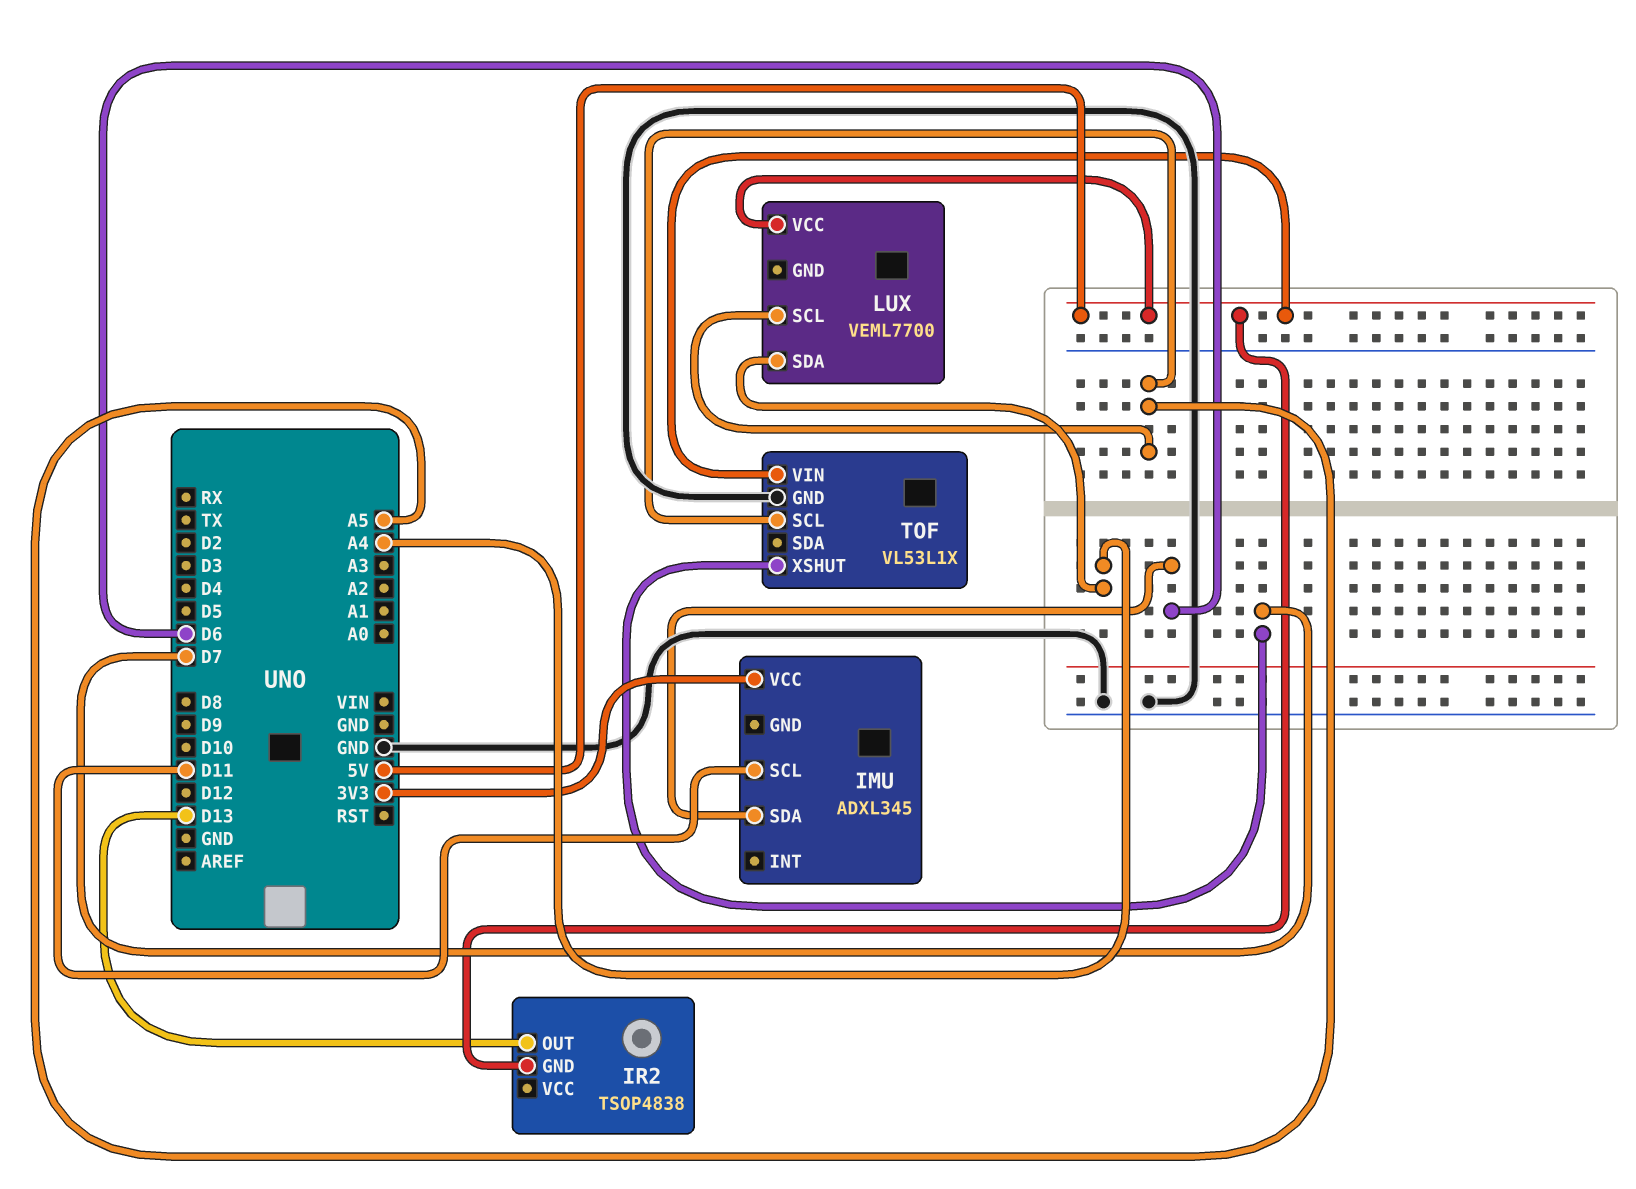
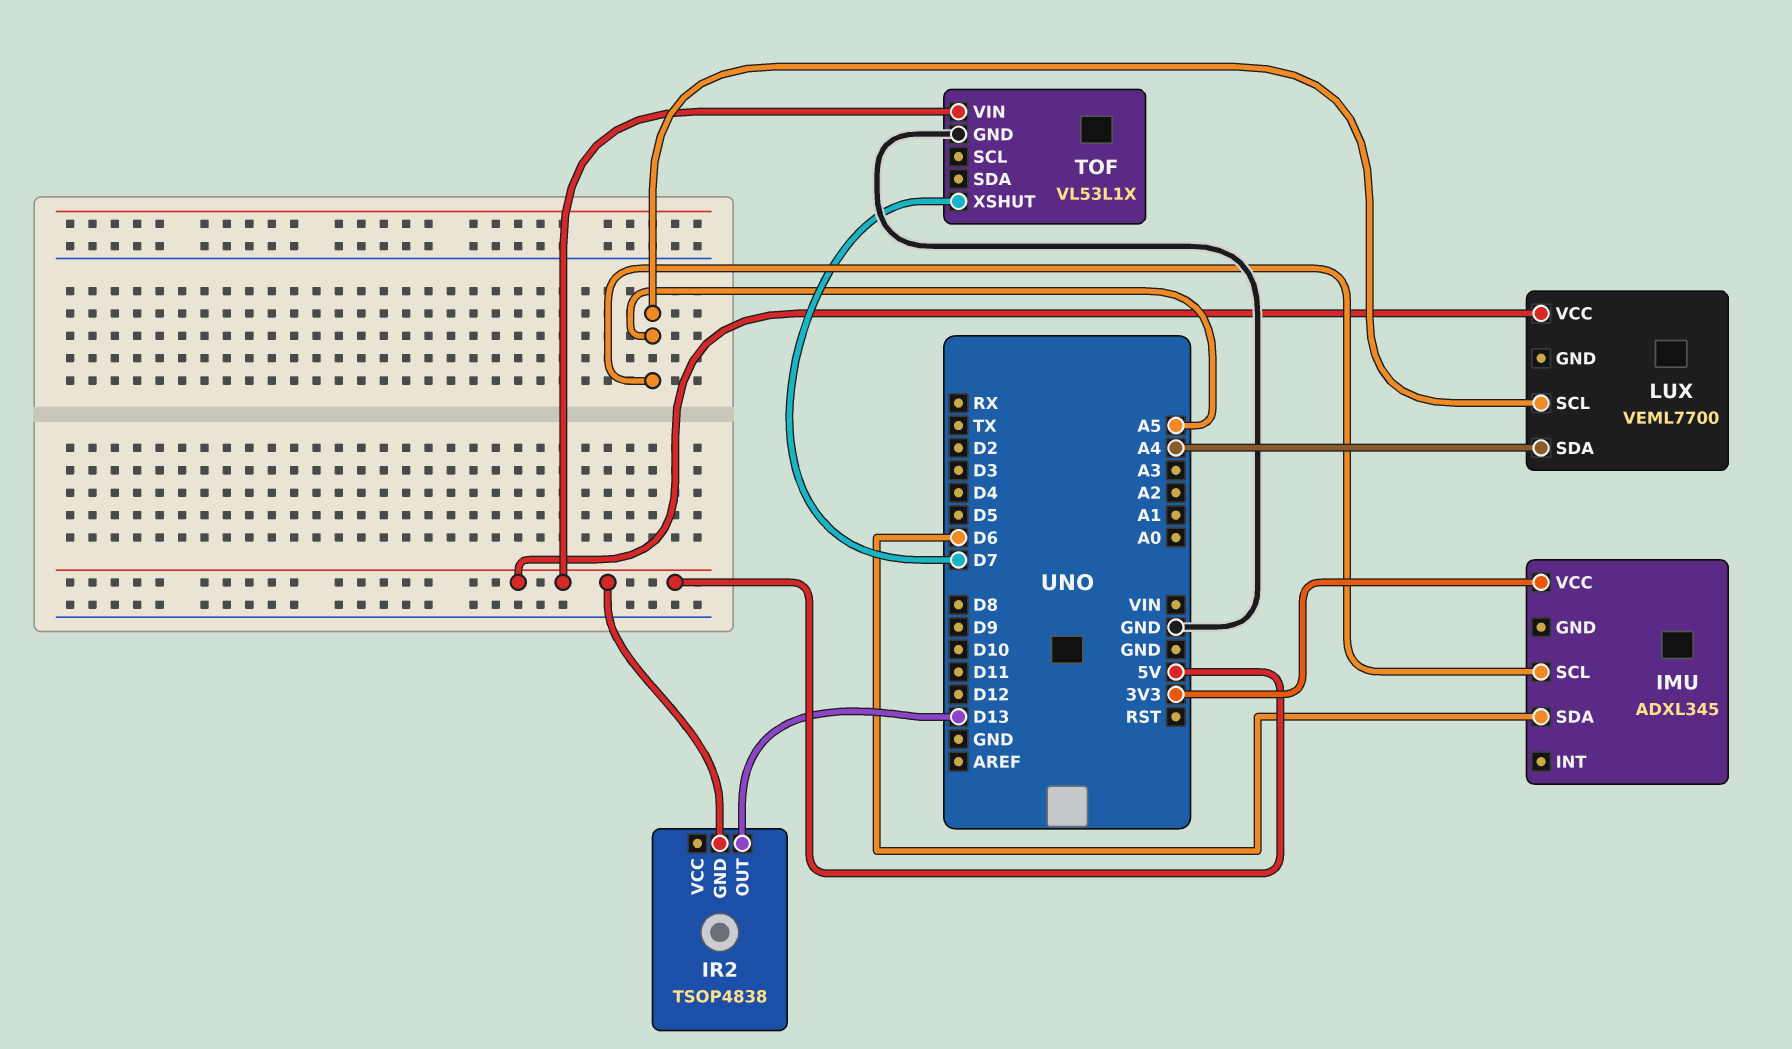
IMU pin SCL: D11 -> A5
TOF pin SCL: A5 -> none

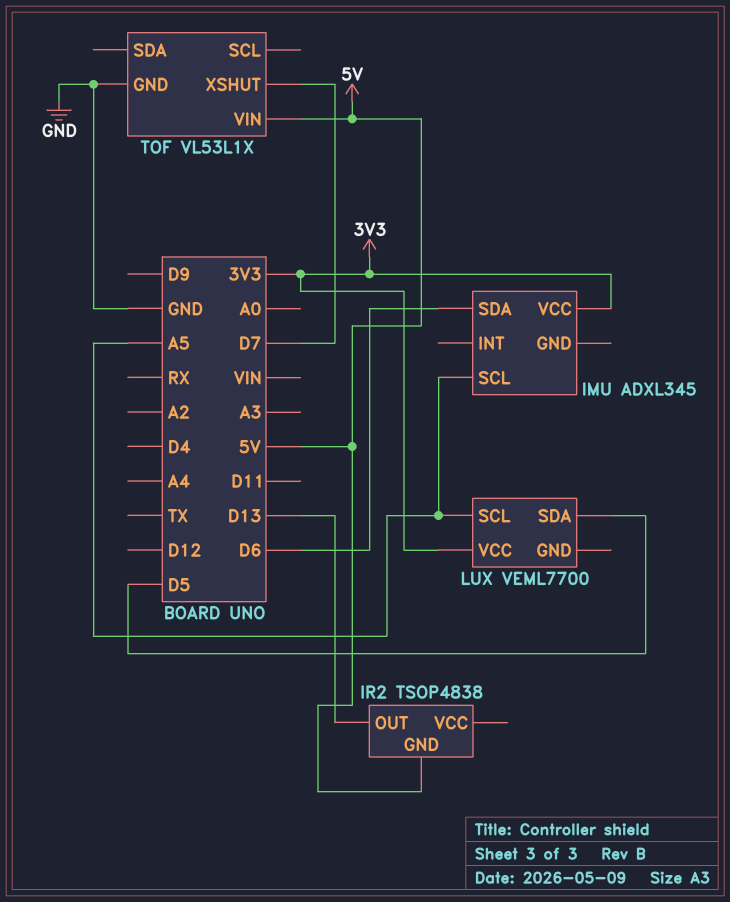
LUX pin SDA: A4 -> D5
LUX pin VCC: 5V -> 3V3

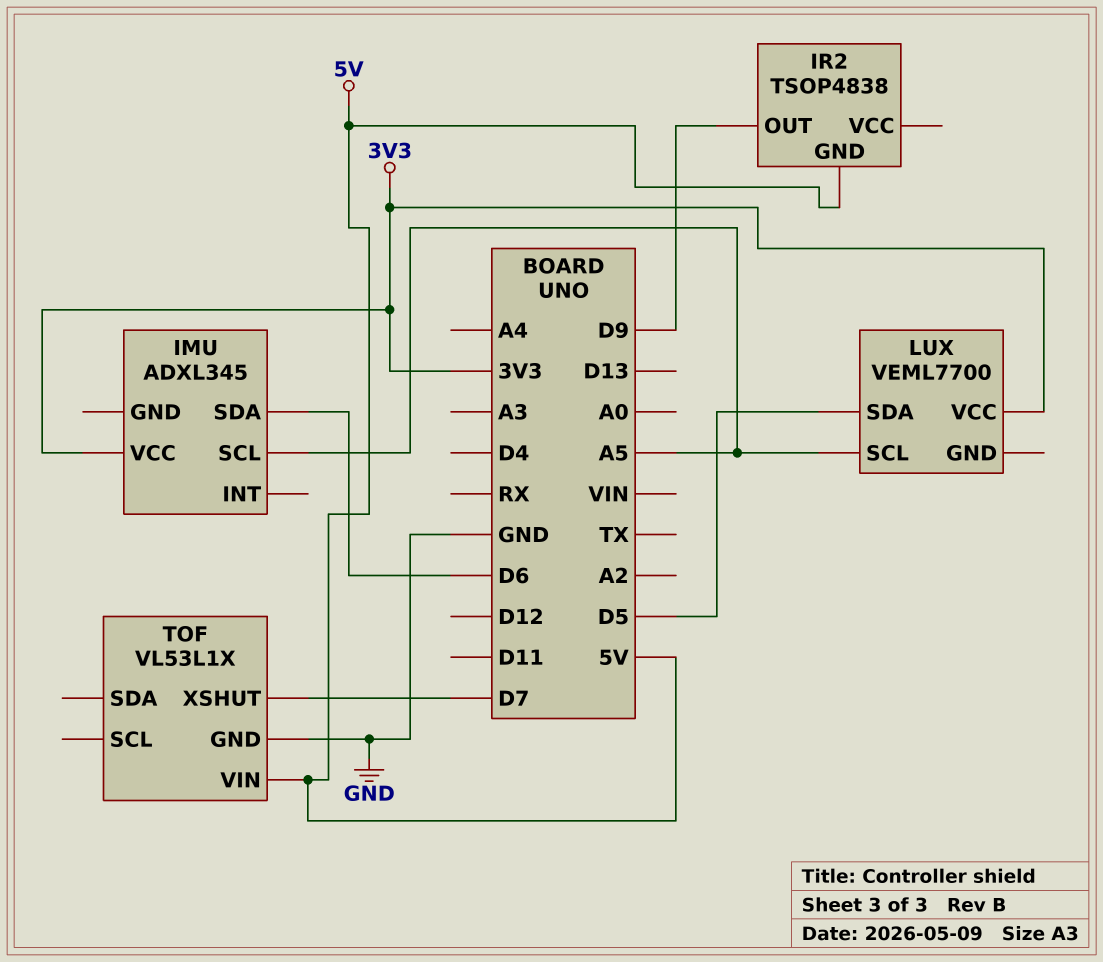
IR2 pin OUT: D13 -> D9

